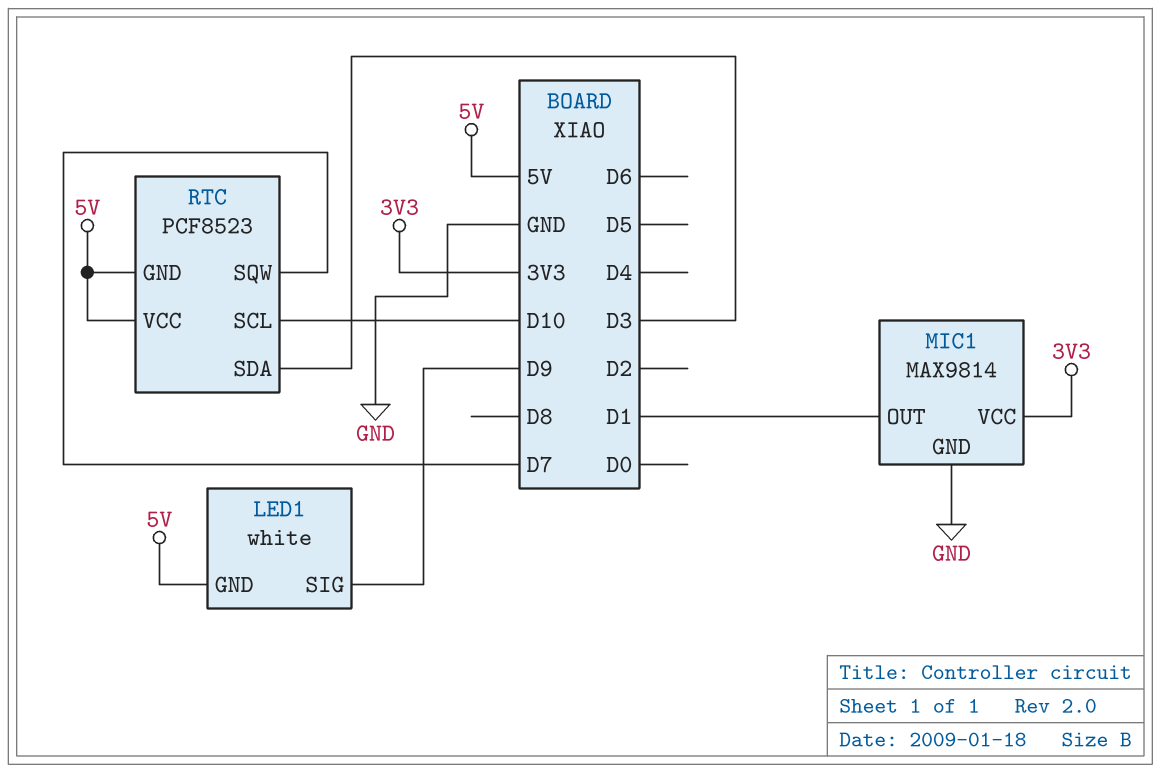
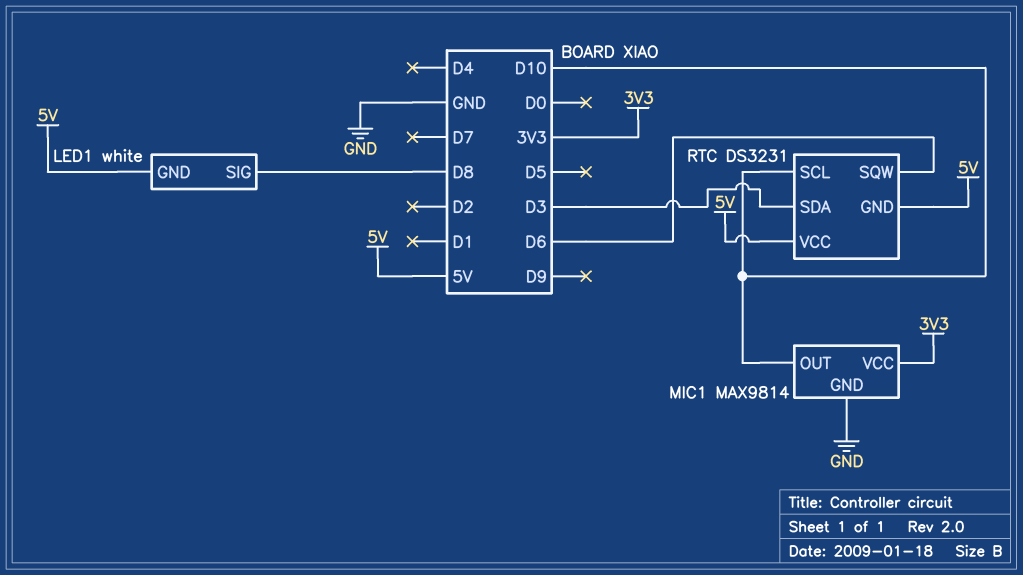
LED1 pin SIG: D9 -> D8
MIC1 pin OUT: D1 -> D10
RTC: PCF8523 -> DS3231
RTC pin SQW: D7 -> D6

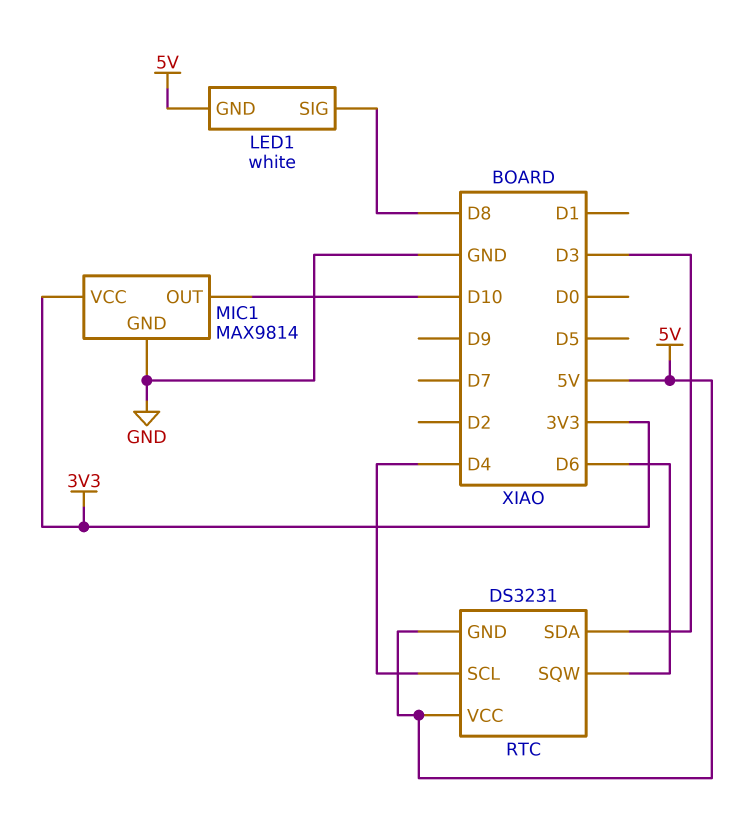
RTC pin SCL: D10 -> D4

